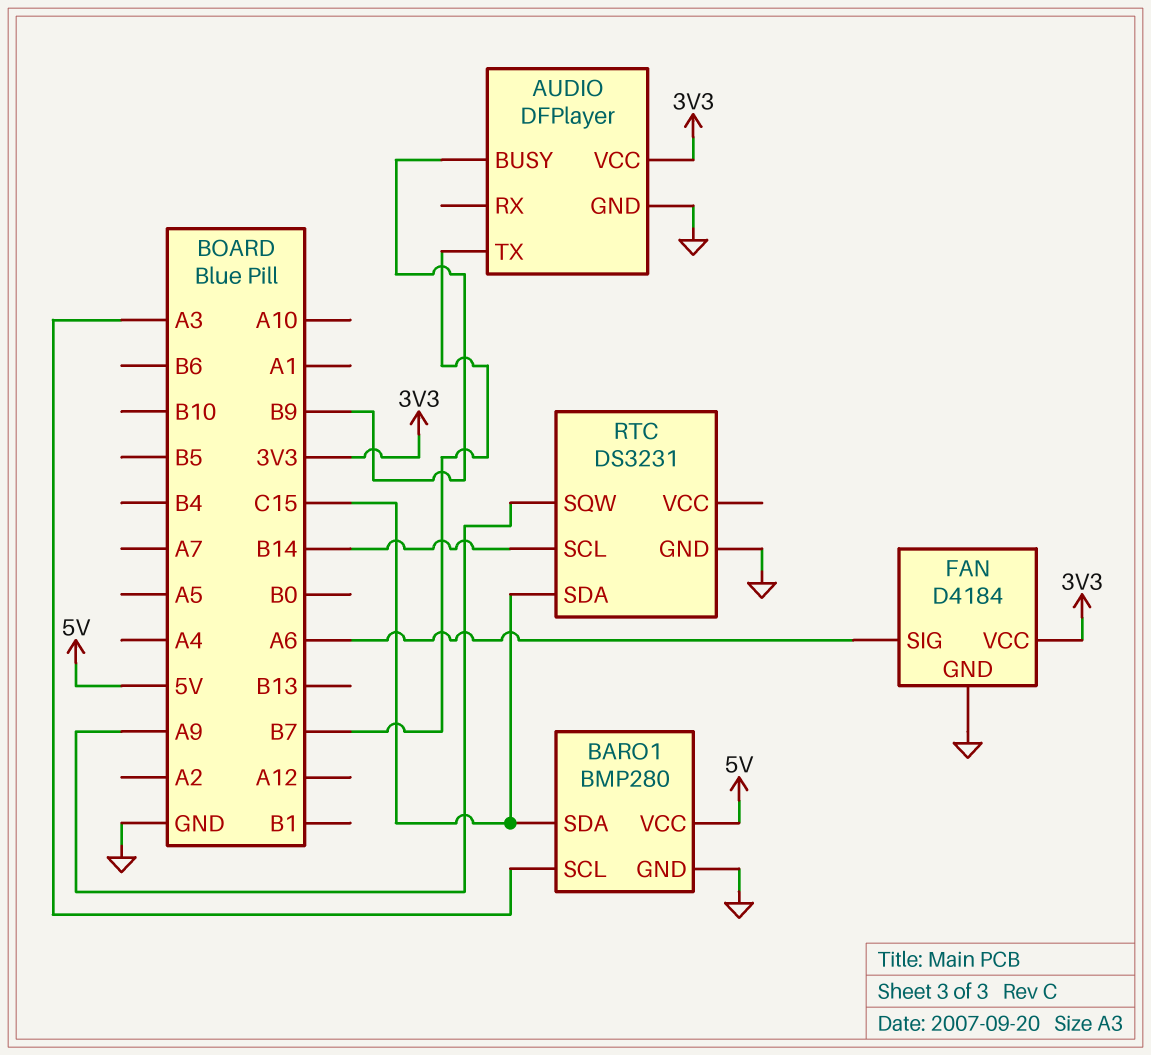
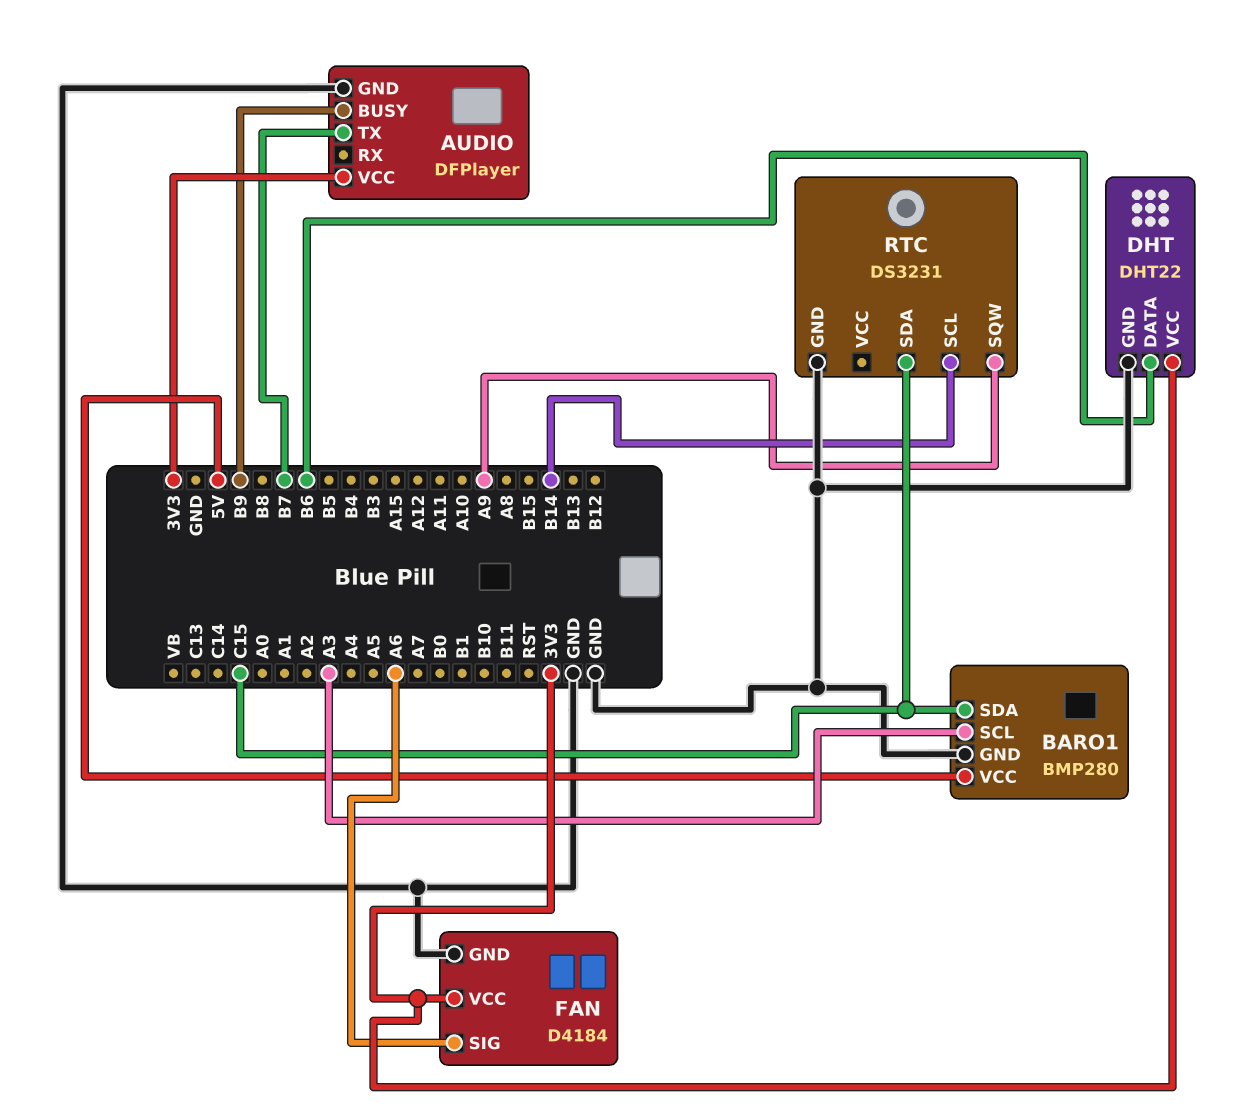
DHT: none -> DHT22
DHT pin DATA: none -> B6
DHT pin GND: none -> GND
DHT pin VCC: none -> 3V3

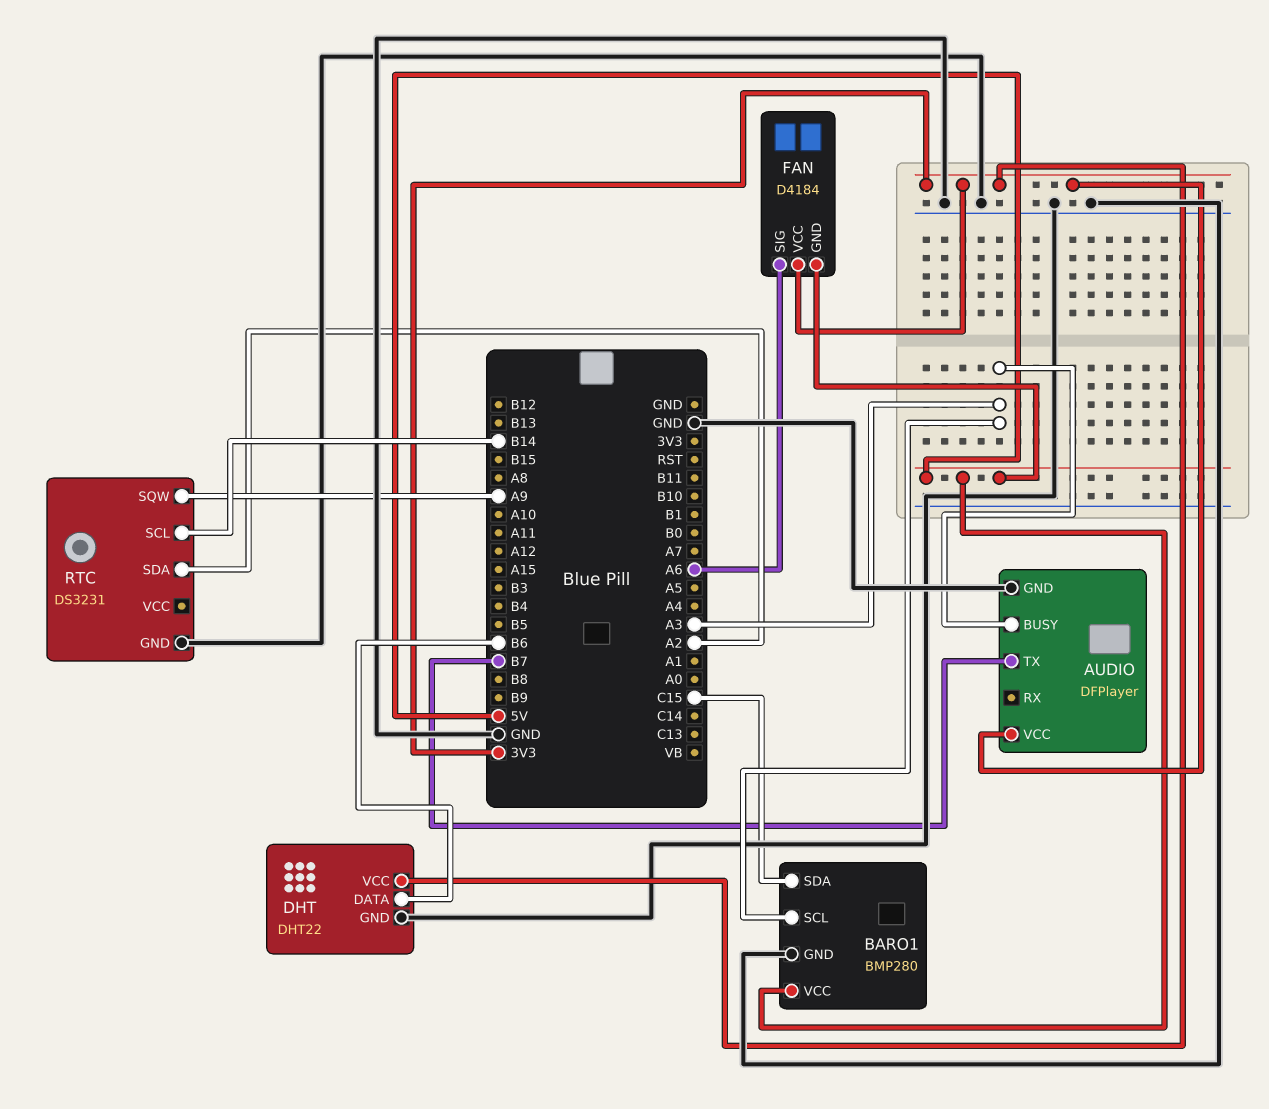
AUDIO pin BUSY: B9 -> A3
FAN pin GND: GND -> 5V
RTC pin SDA: C15 -> A2

